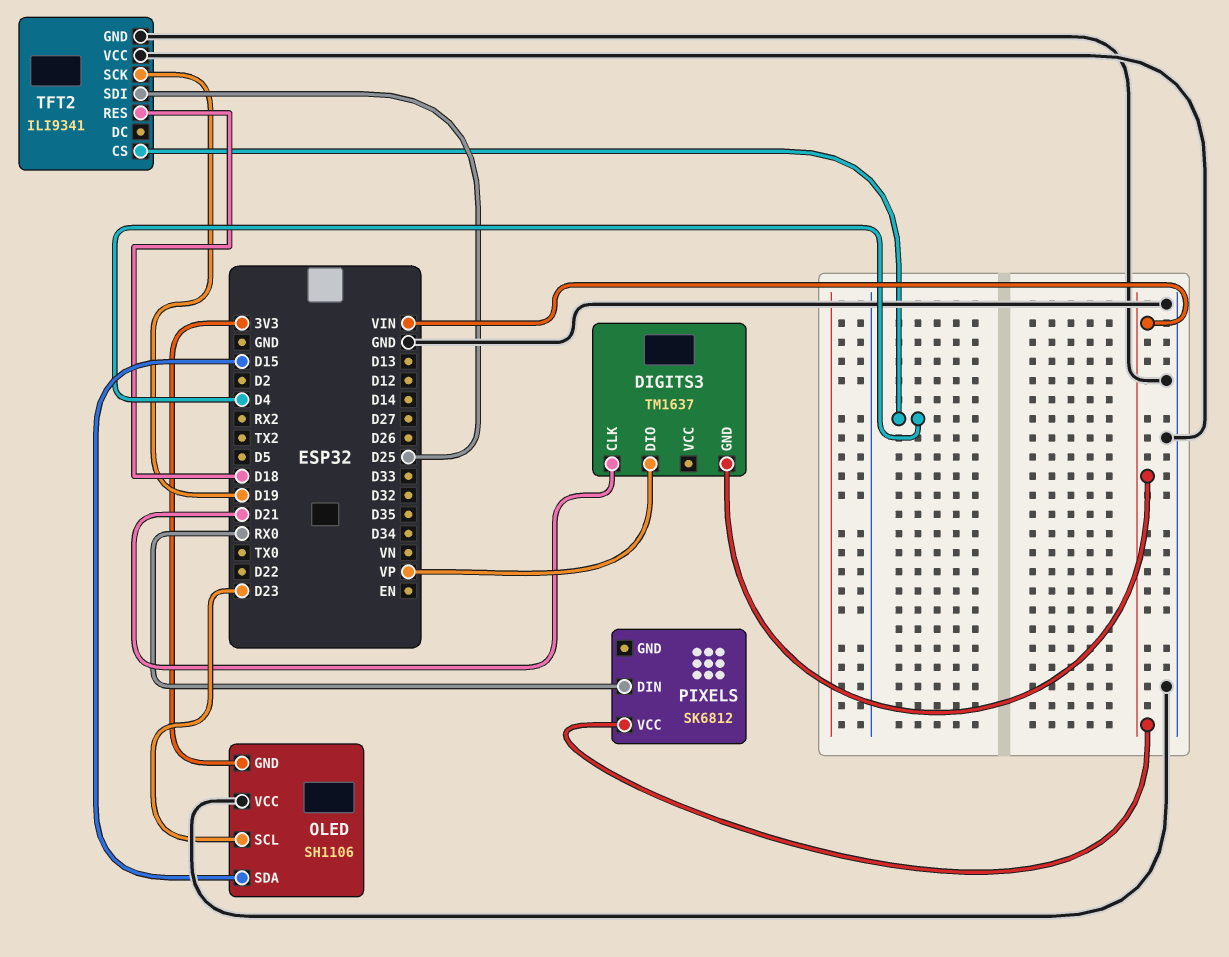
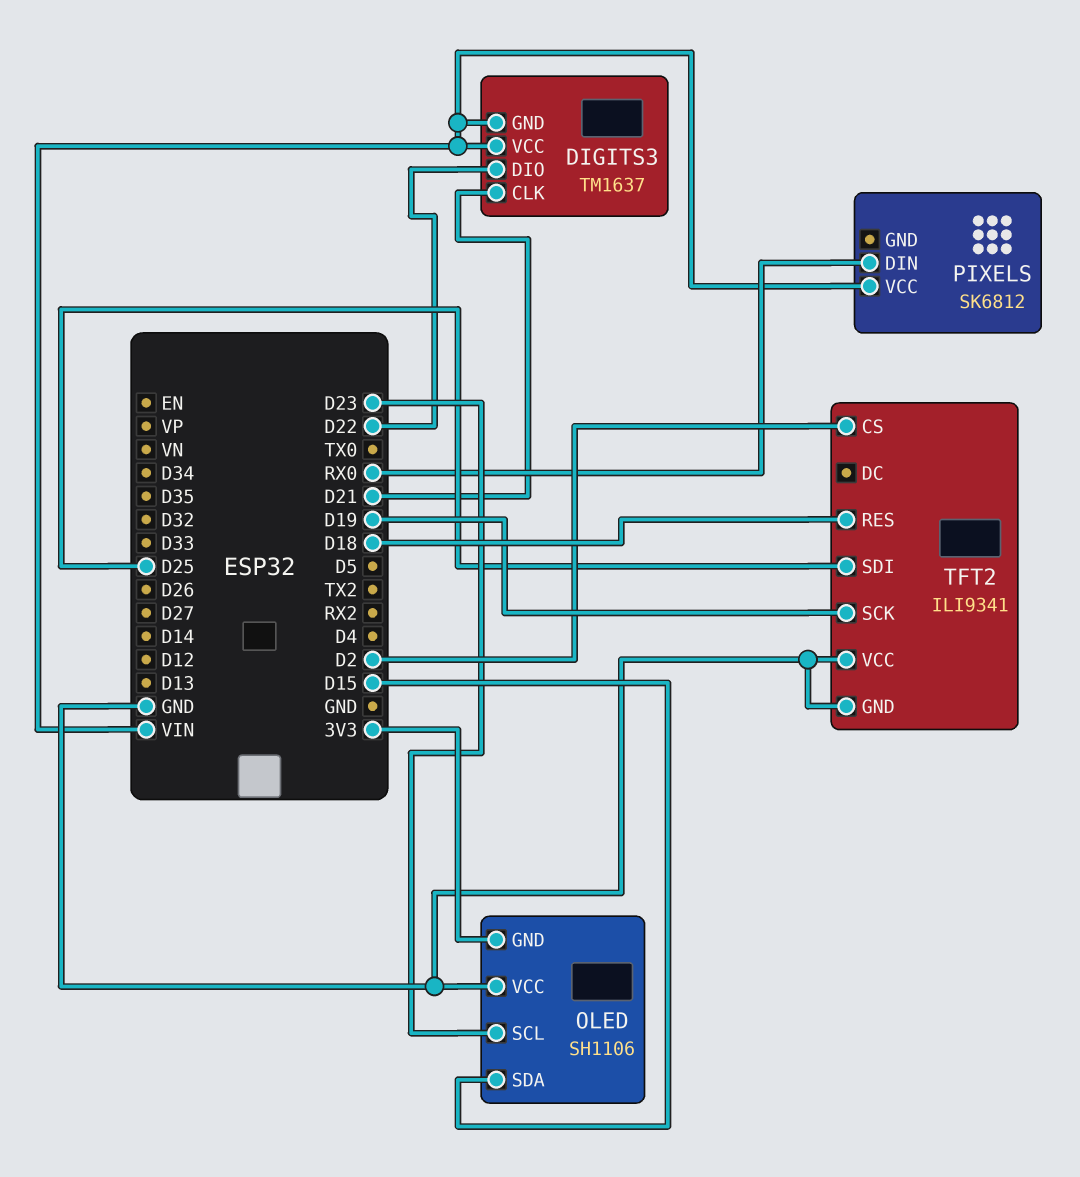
DIGITS3 pin DIO: VP -> D22
DIGITS3 pin VCC: none -> VIN
TFT2 pin CS: D4 -> D2

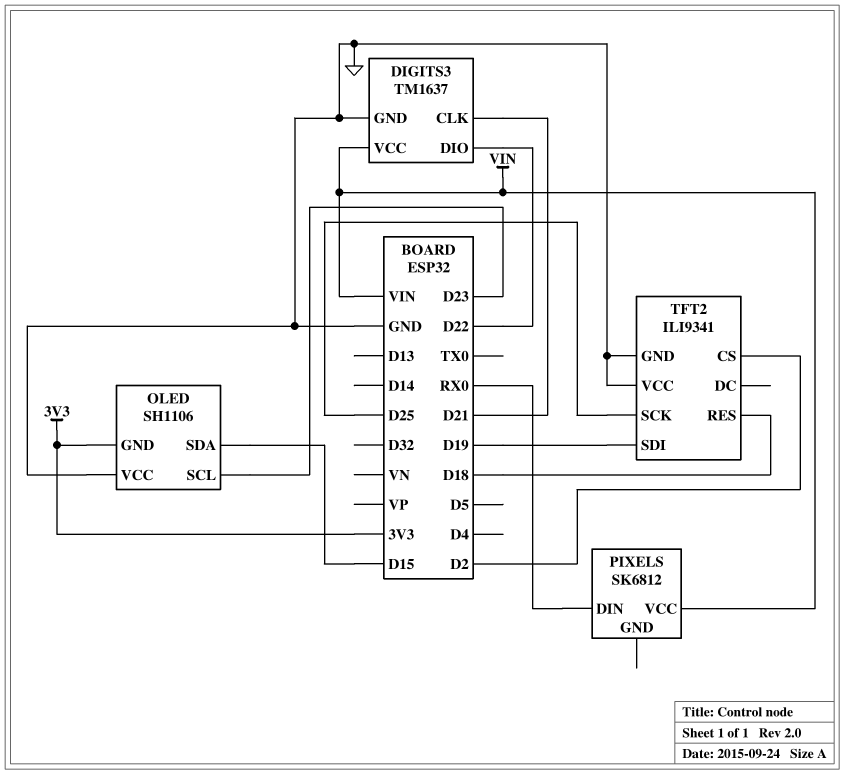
DIGITS3 pin GND: VIN -> GND
TFT2 pin SCK: D19 -> D25
TFT2 pin SDI: D25 -> D19

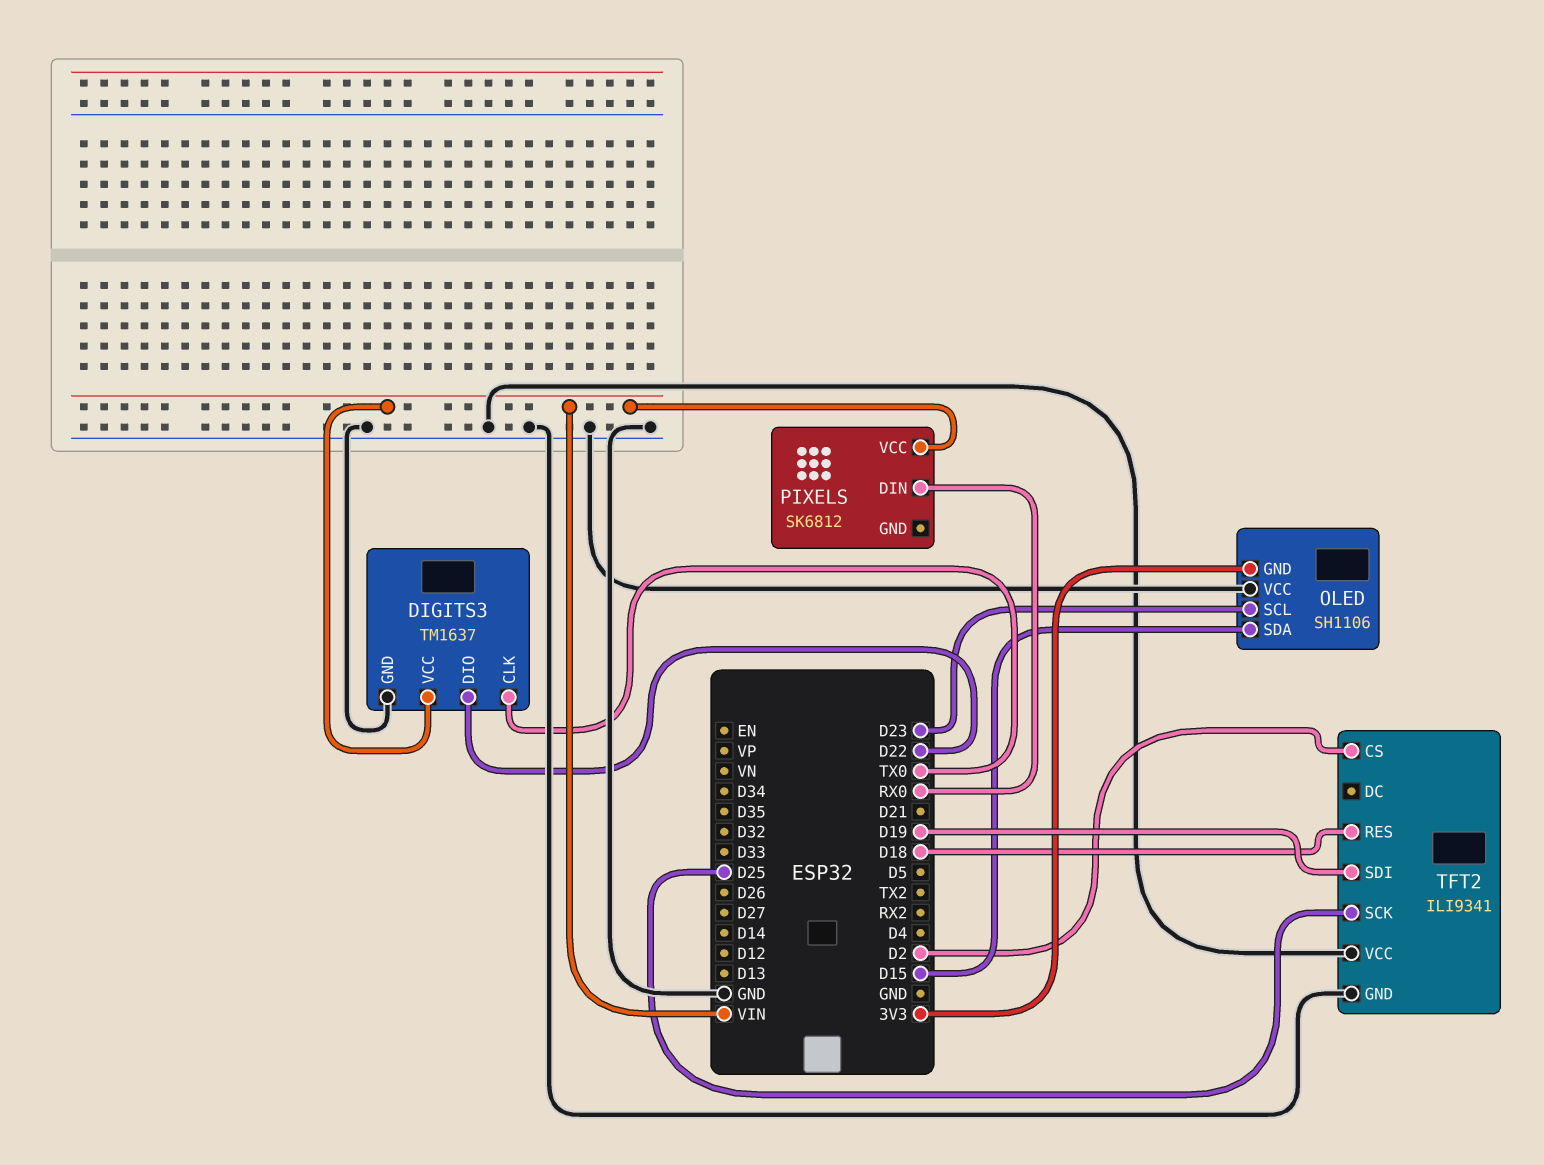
DIGITS3 pin CLK: D21 -> TX0

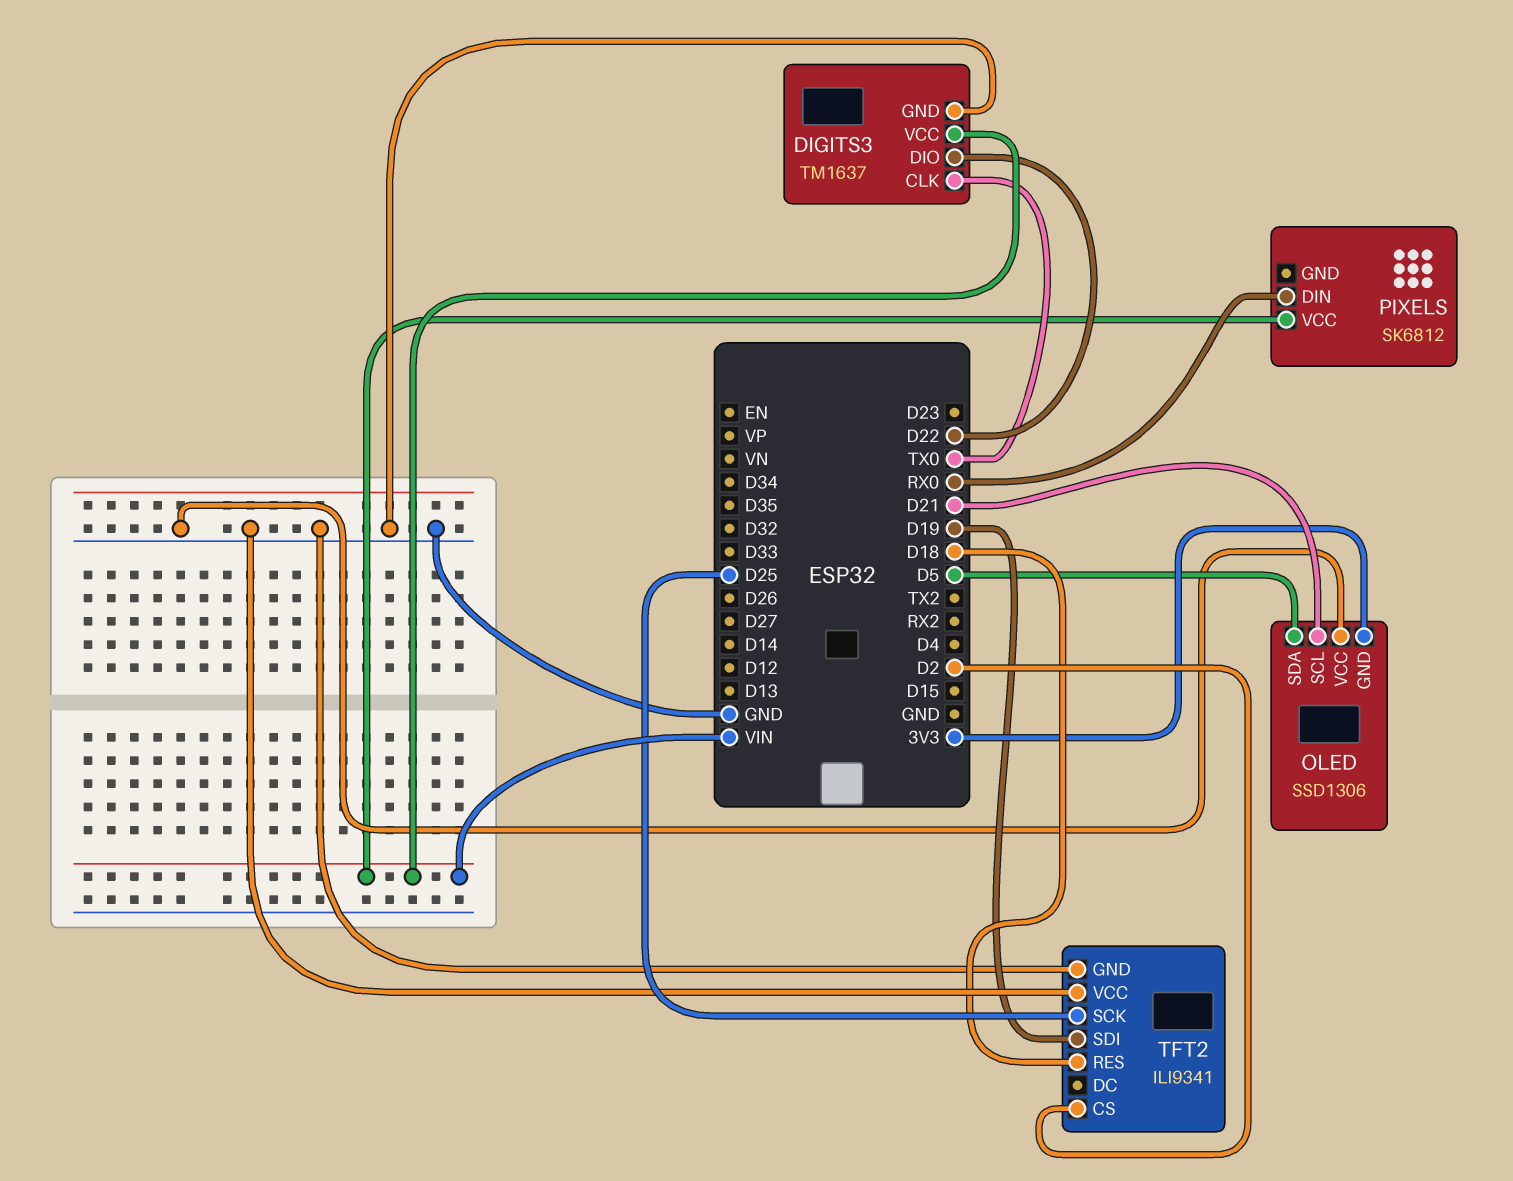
OLED: SH1106 -> SSD1306
OLED pin SCL: D23 -> D21
OLED pin SDA: D15 -> D5

